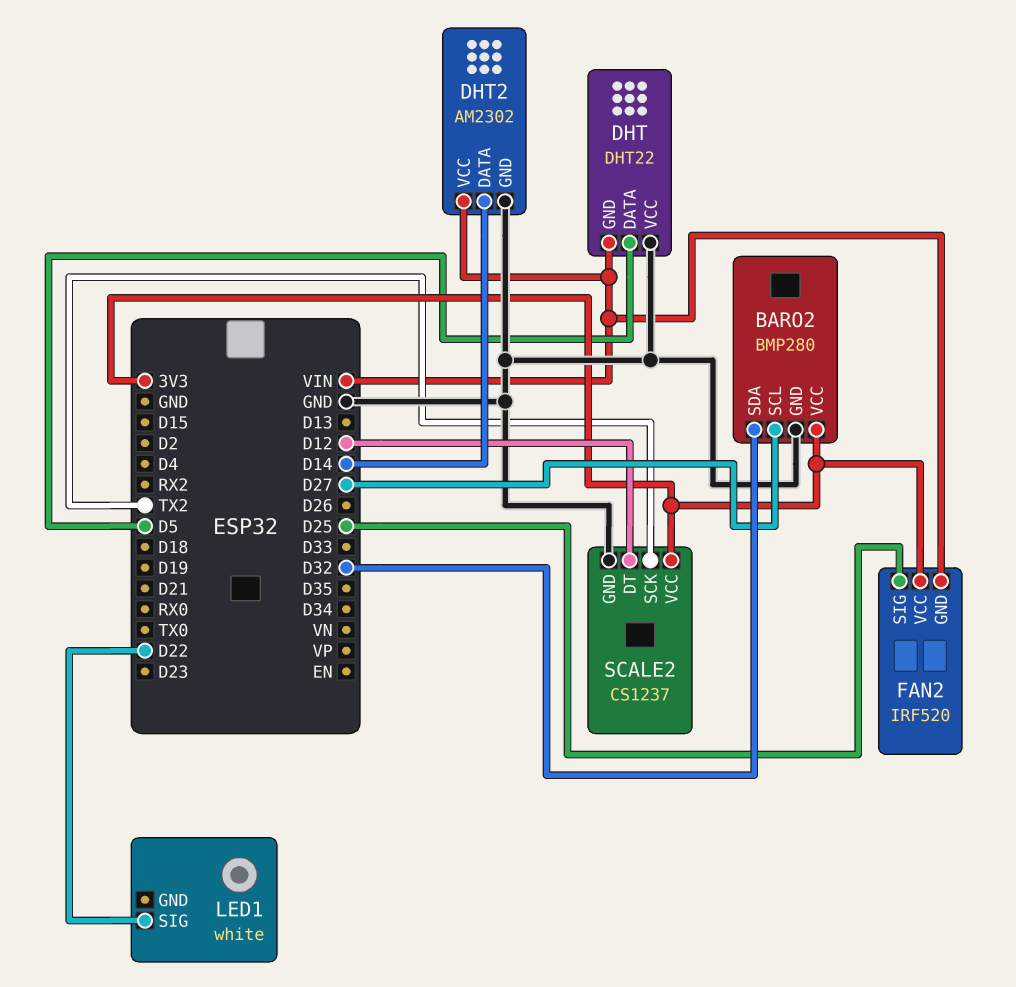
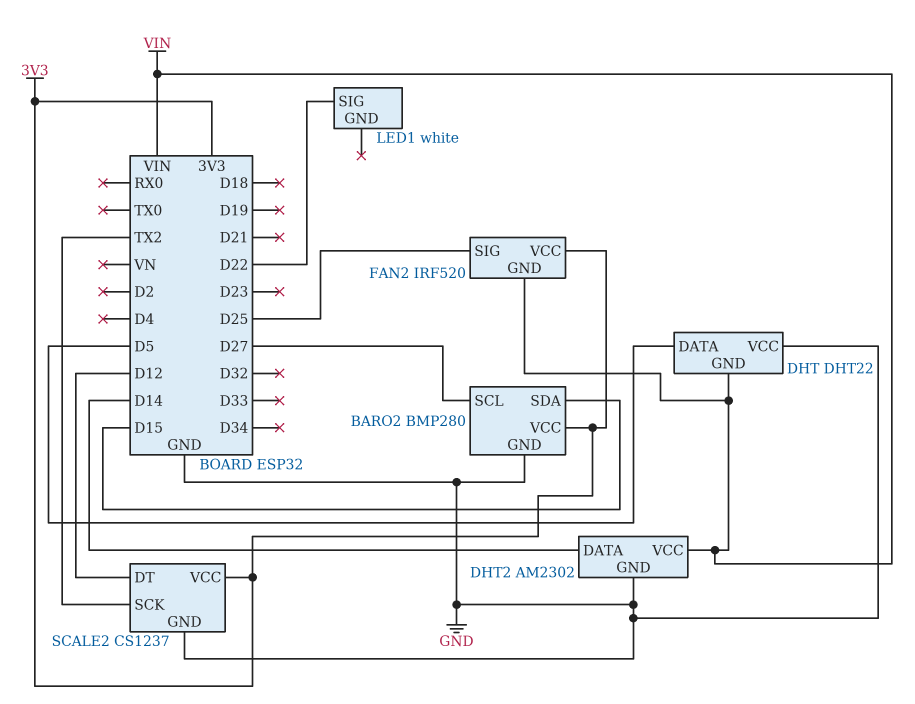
BARO2 pin SDA: D32 -> D15

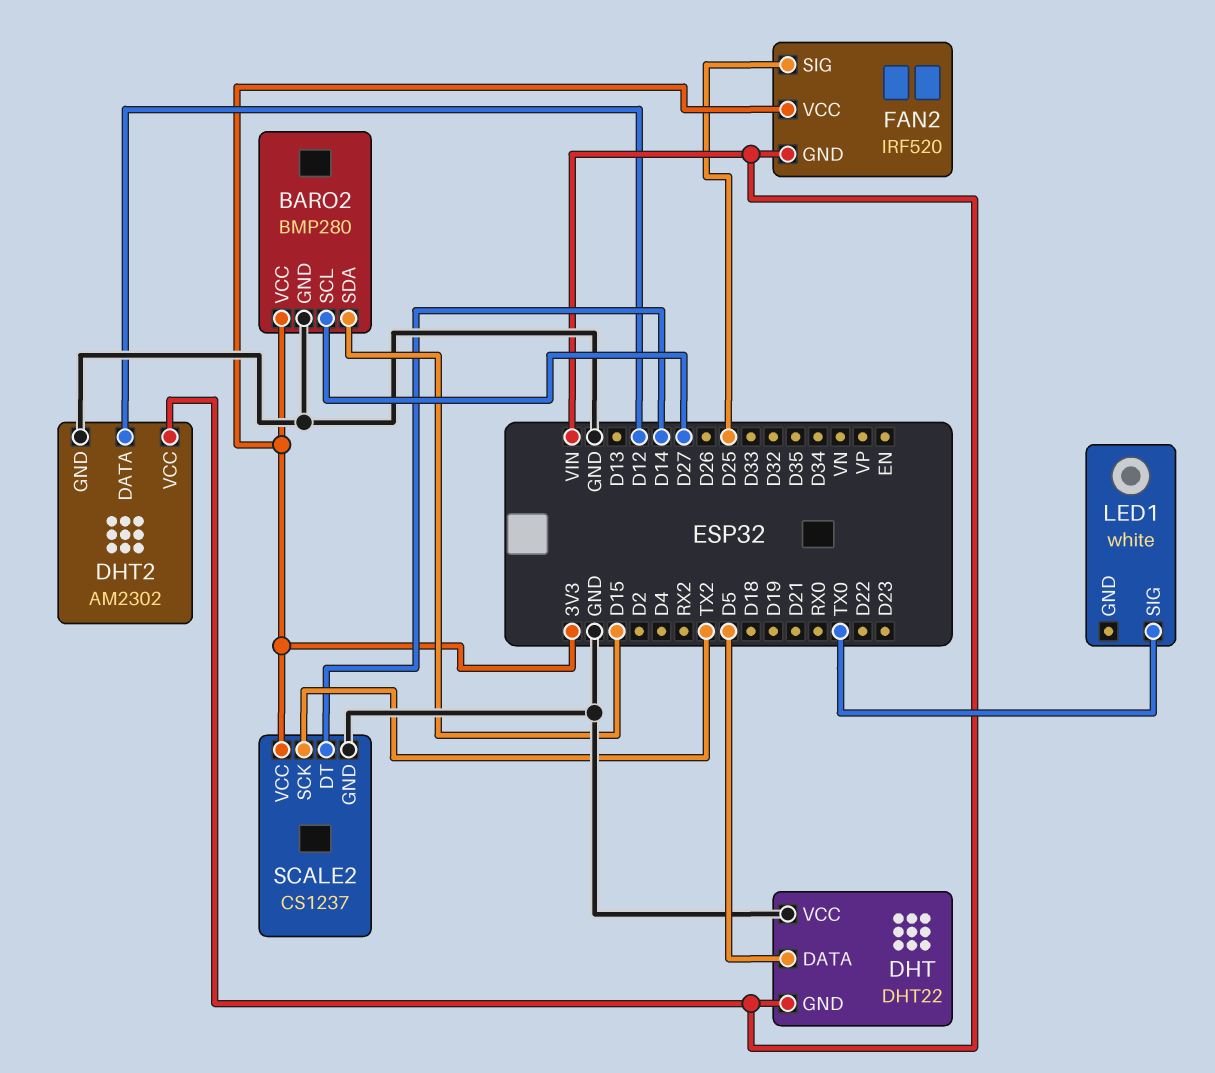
DHT2 pin DATA: D14 -> D12
LED1 pin SIG: D22 -> TX0
SCALE2 pin DT: D12 -> D14

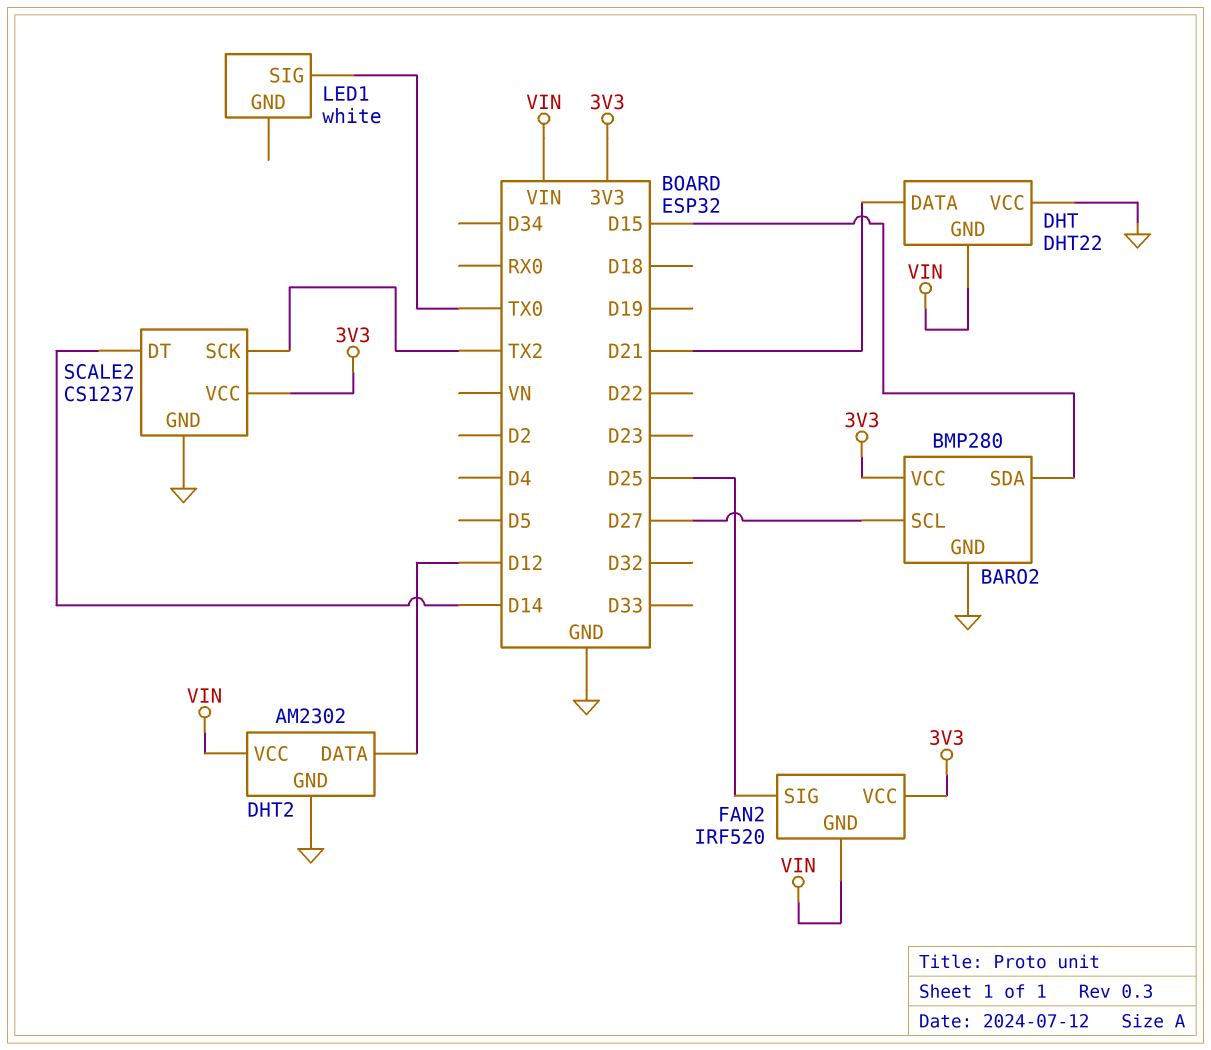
DHT pin DATA: D5 -> D21

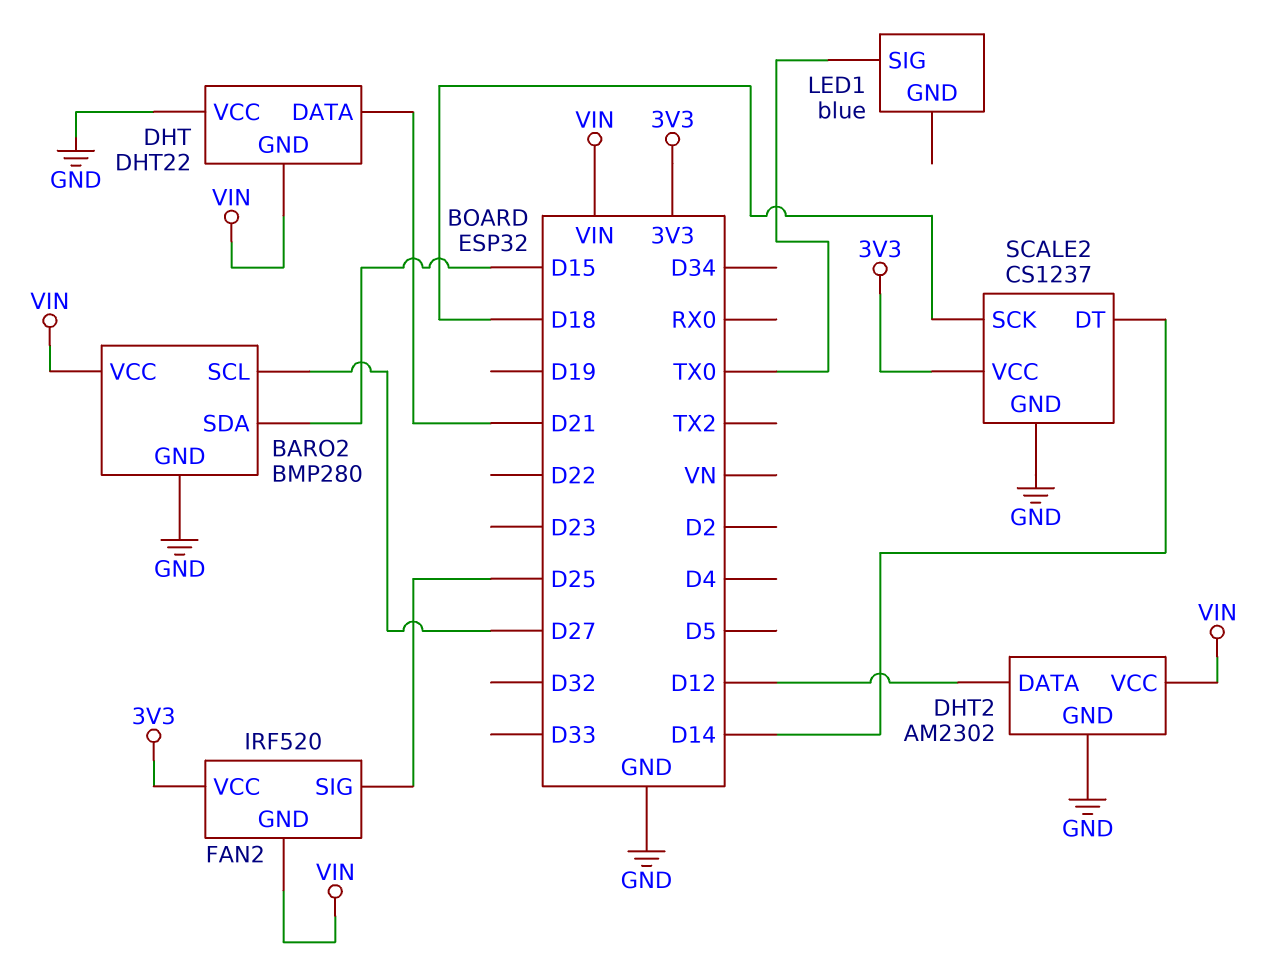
BARO2 pin VCC: 3V3 -> VIN
LED1: white -> blue
SCALE2 pin SCK: TX2 -> D18

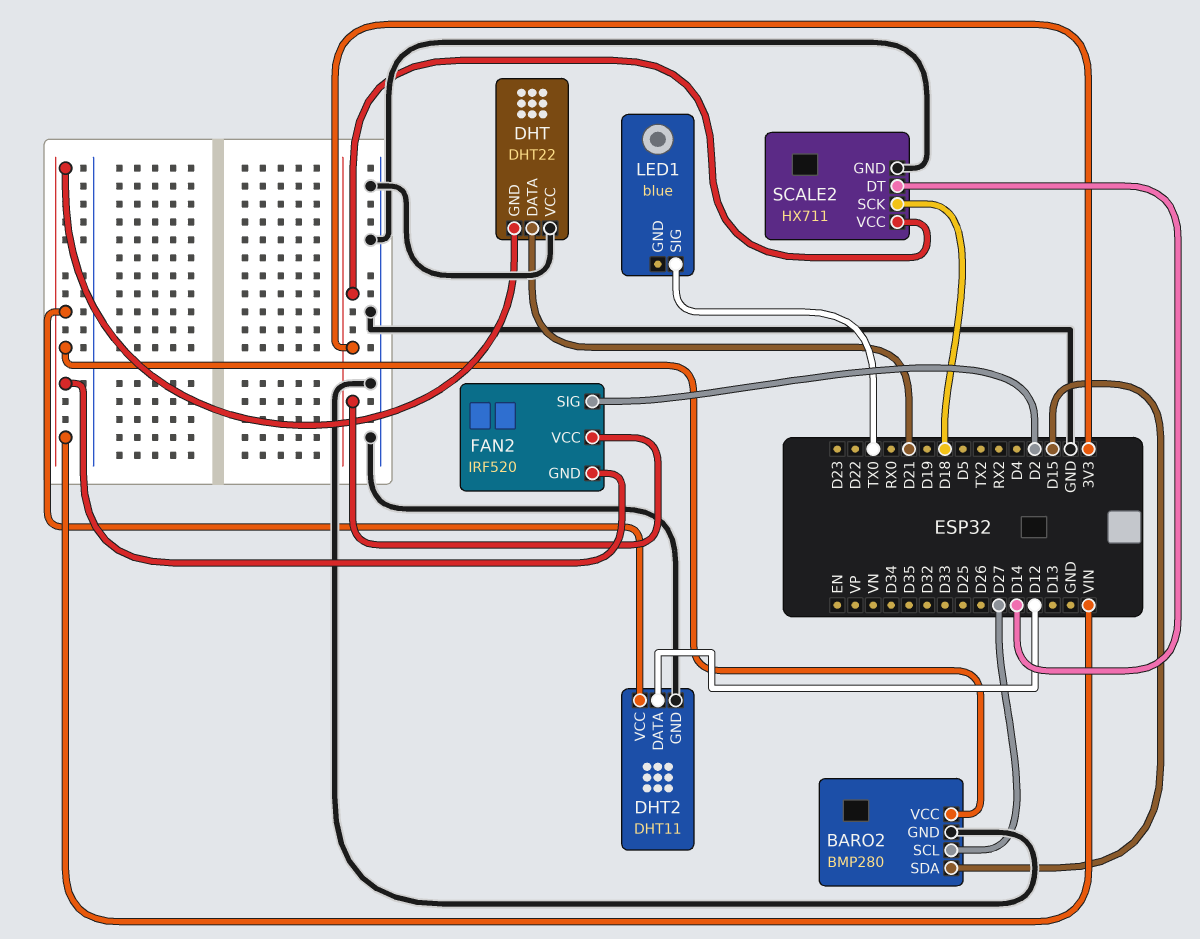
DHT2: AM2302 -> DHT11
FAN2 pin SIG: D25 -> D2
SCALE2: CS1237 -> HX711

